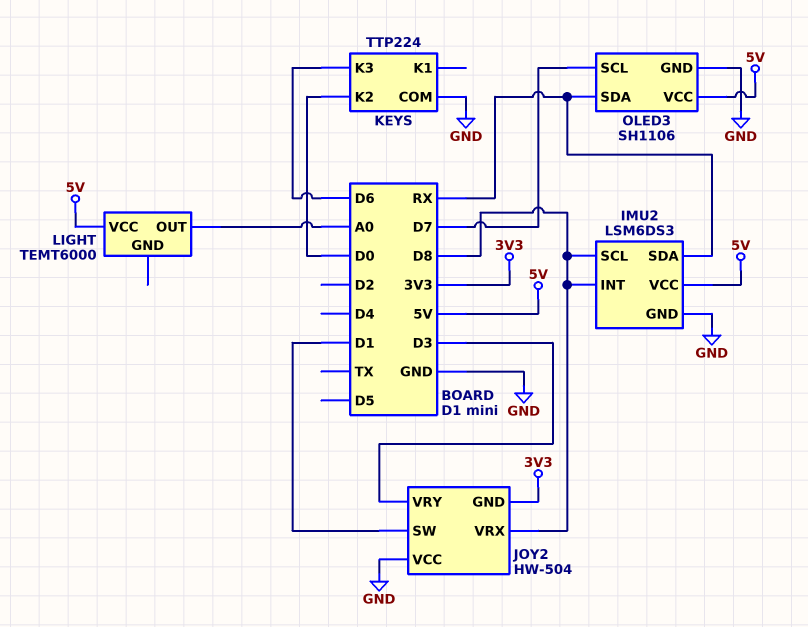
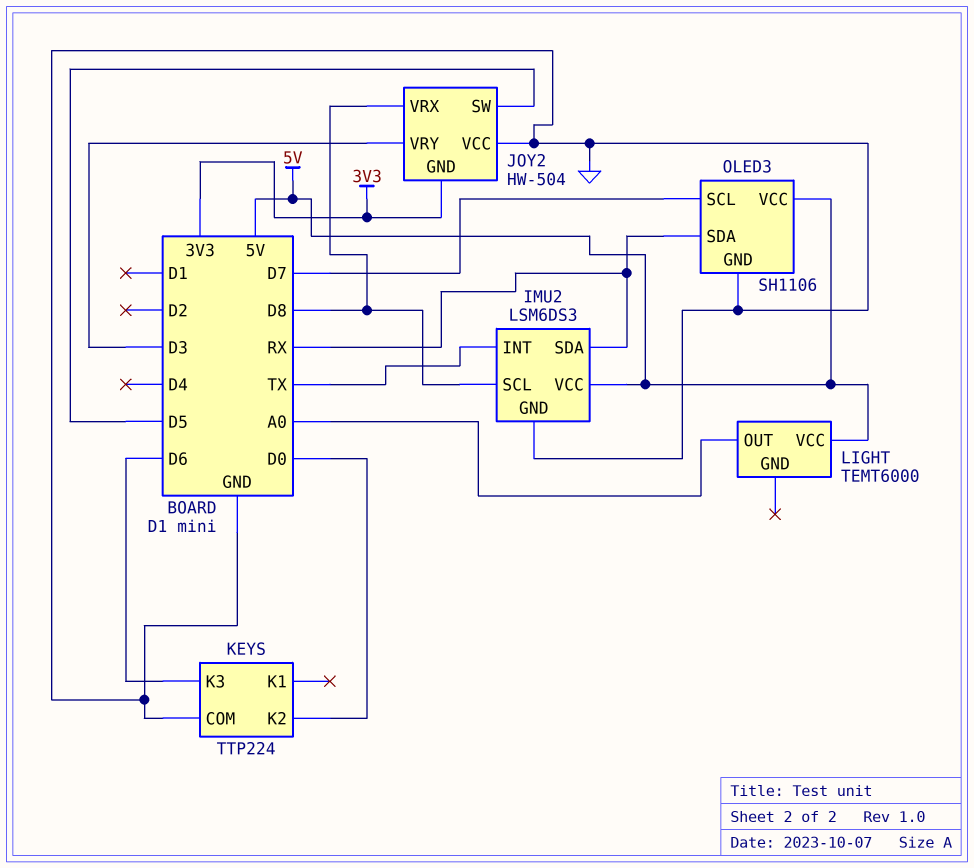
IMU2 pin INT: D8 -> TX
JOY2 pin SW: D1 -> D5

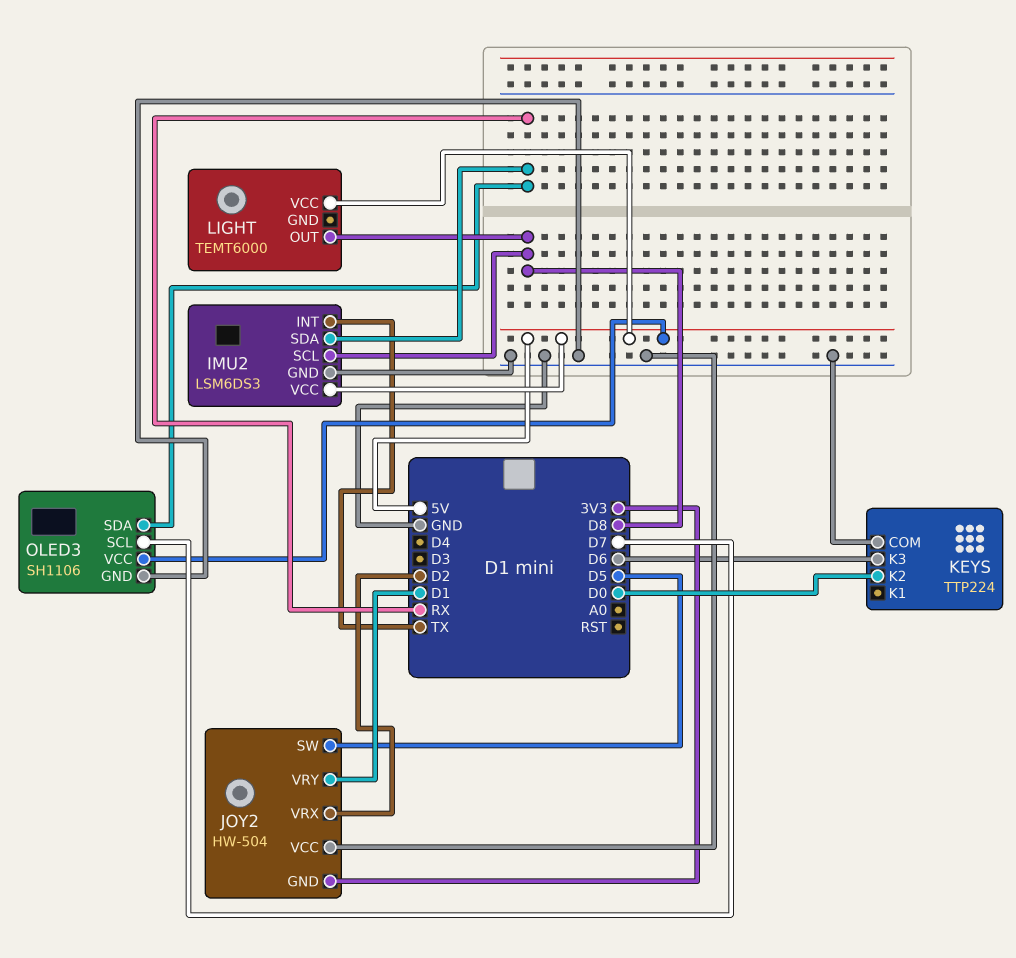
JOY2 pin VRX: D8 -> D2
JOY2 pin VRY: D3 -> D1
LIGHT pin OUT: A0 -> D8

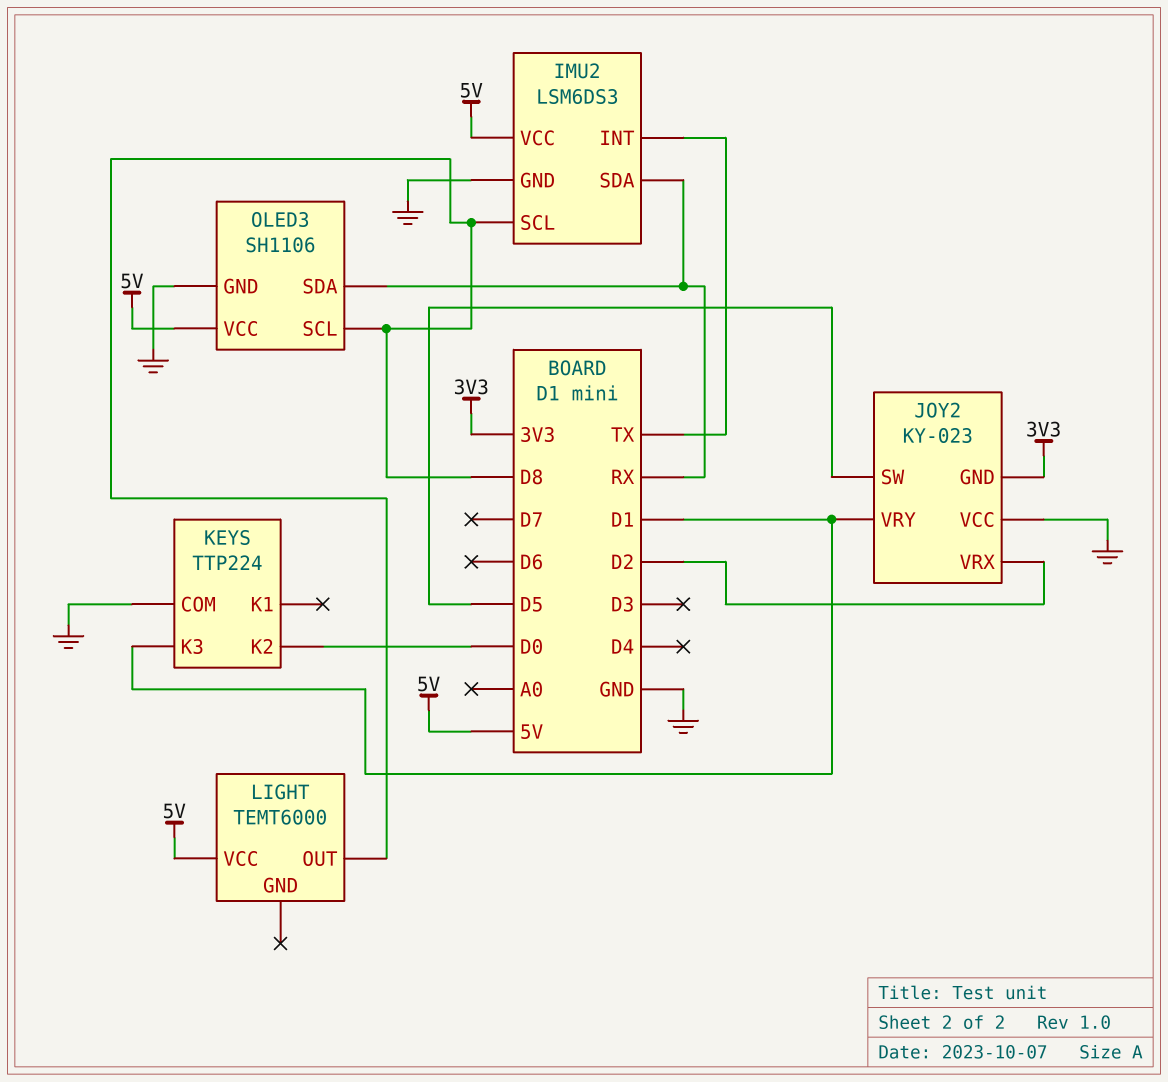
JOY2: HW-504 -> KY-023
KEYS pin K3: D6 -> D1
OLED3 pin SCL: D7 -> D8

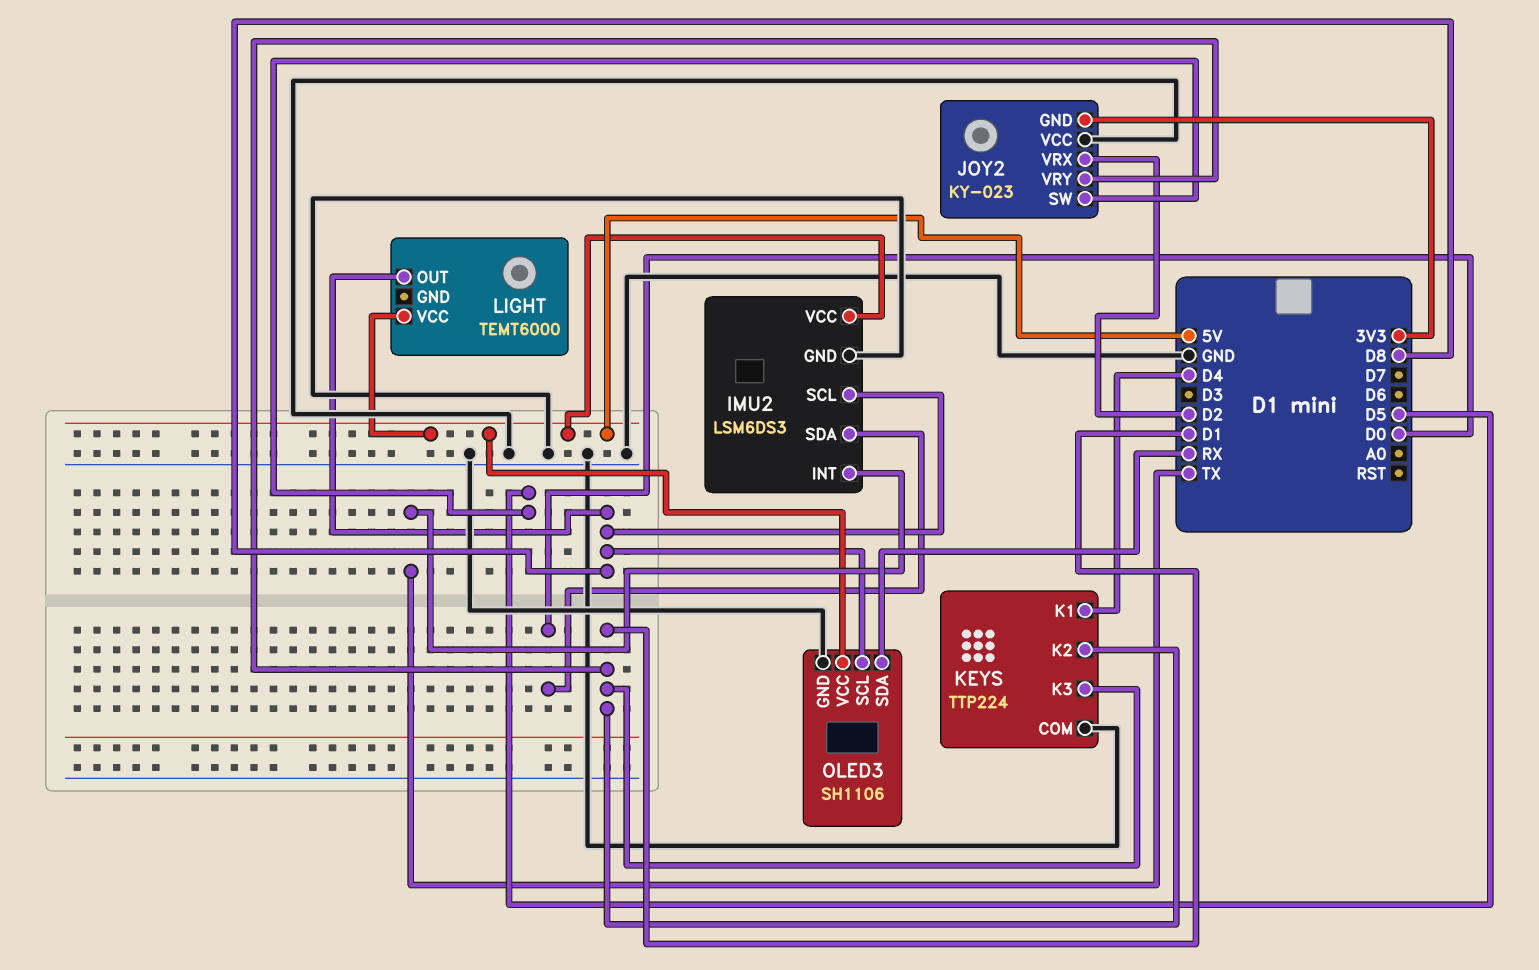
IMU2 pin SDA: RX -> D0
KEYS pin K1: none -> D4
KEYS pin K2: D0 -> D1

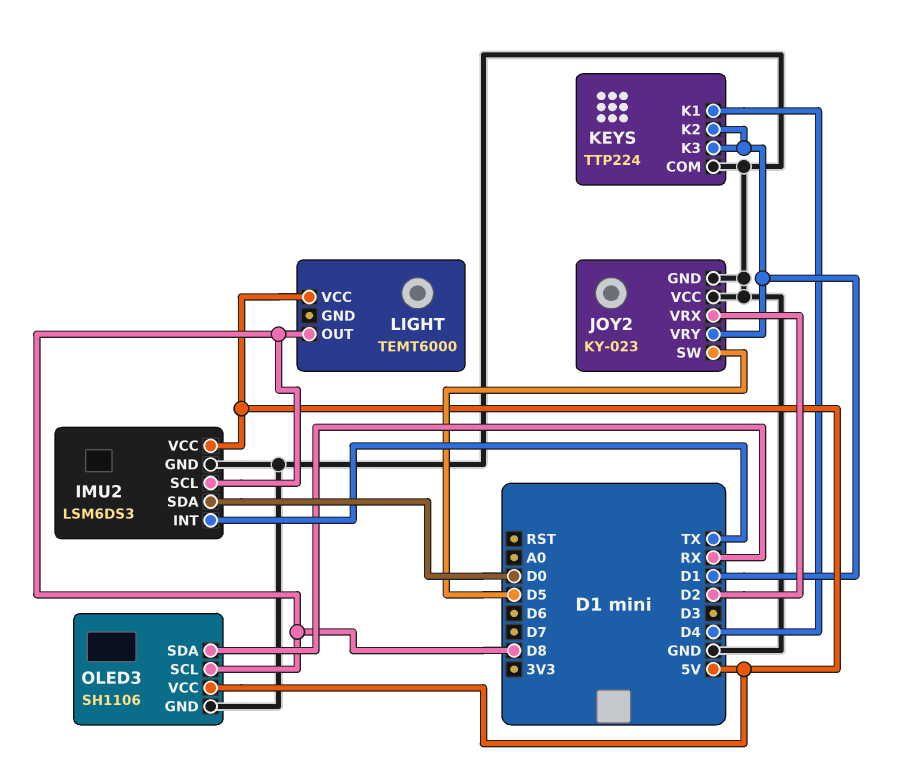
JOY2 pin GND: 3V3 -> GND

